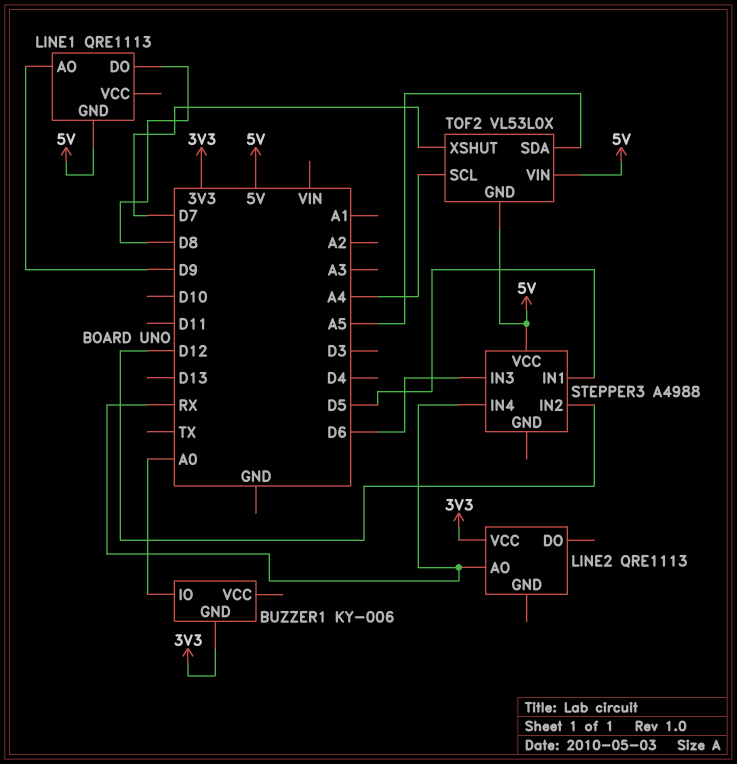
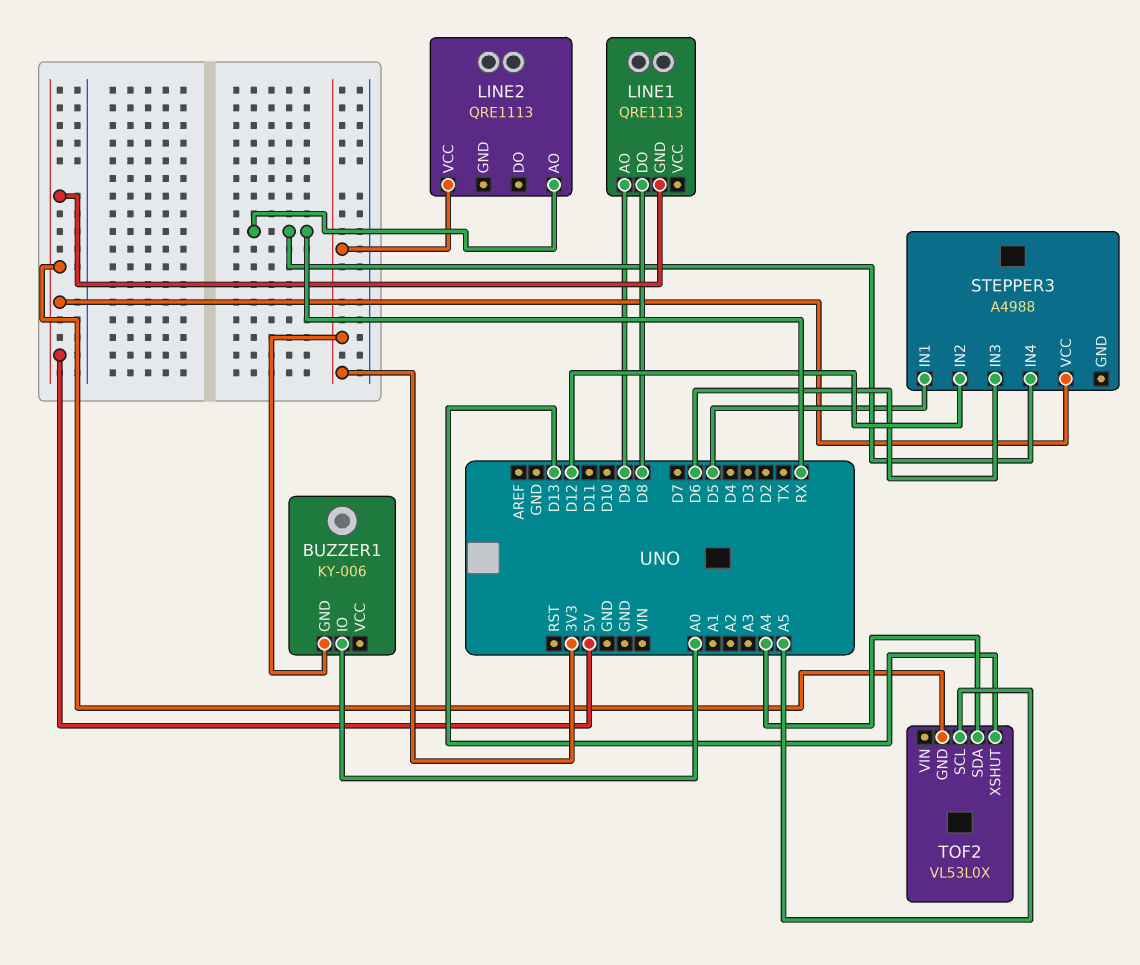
TOF2 pin SCL: A4 -> A5
TOF2 pin SDA: A5 -> A4
TOF2 pin VIN: 5V -> none
TOF2 pin XSHUT: D7 -> D13

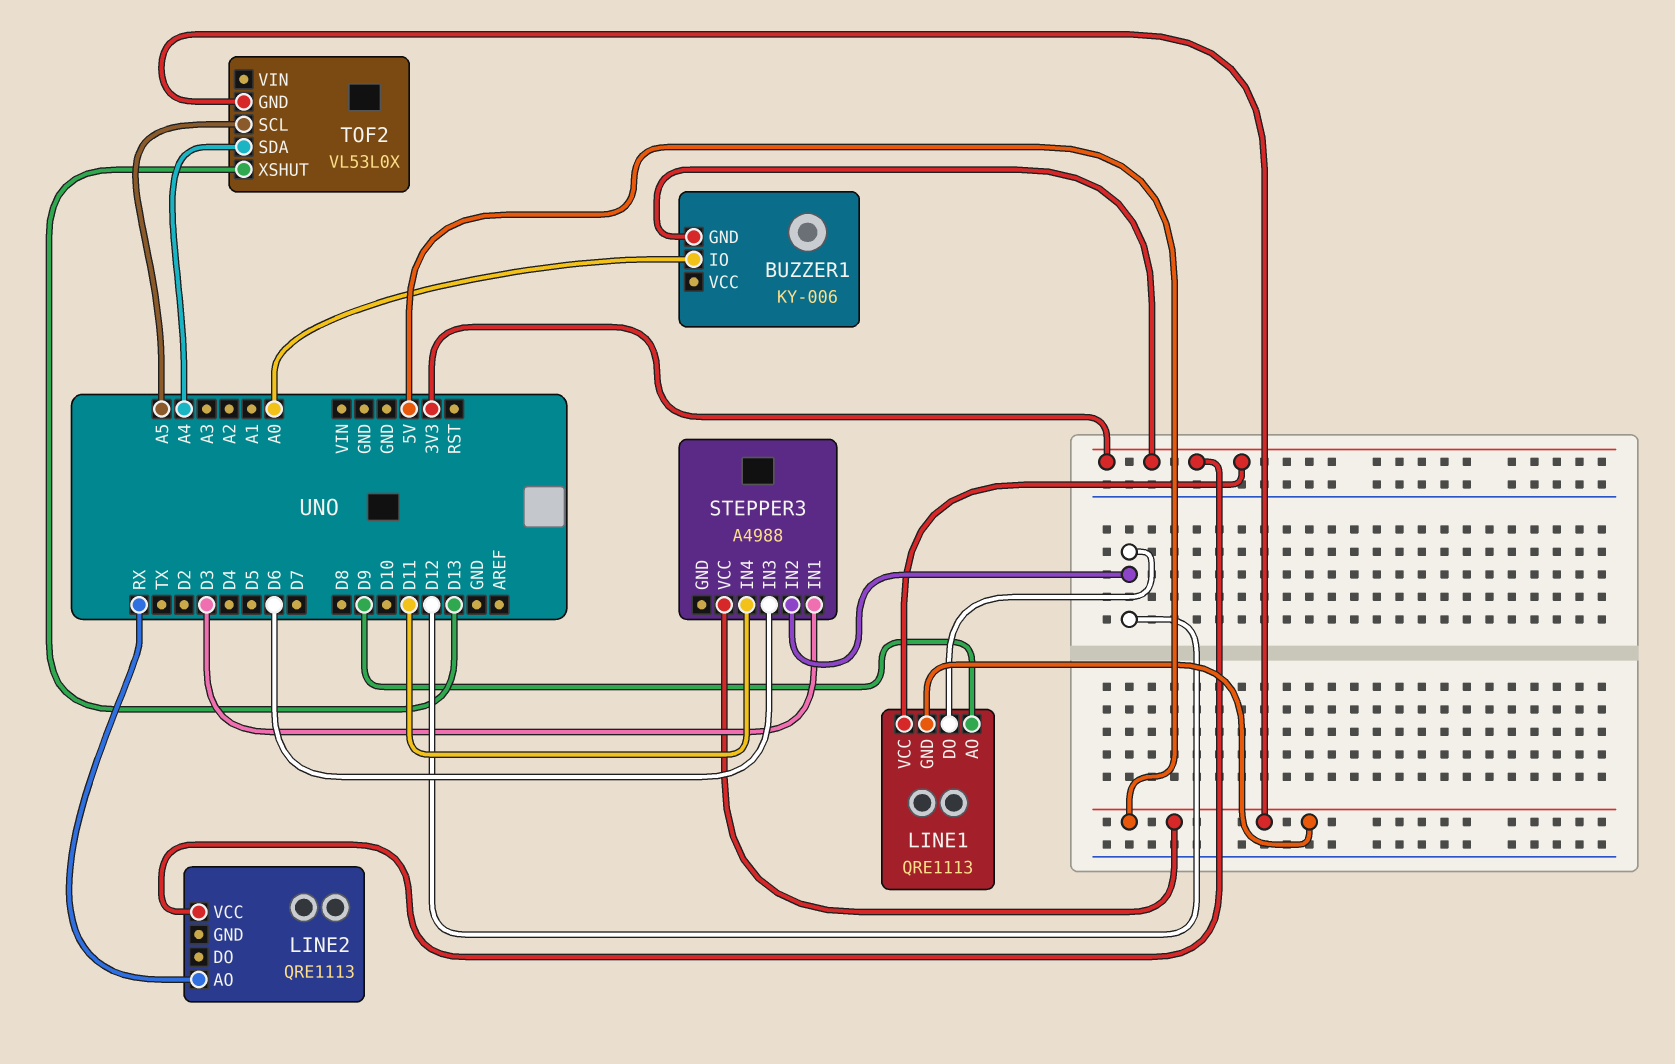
LINE1 pin DO: D8 -> D12
LINE1 pin VCC: none -> 3V3
STEPPER3 pin IN1: D5 -> D3
STEPPER3 pin IN4: RX -> D11

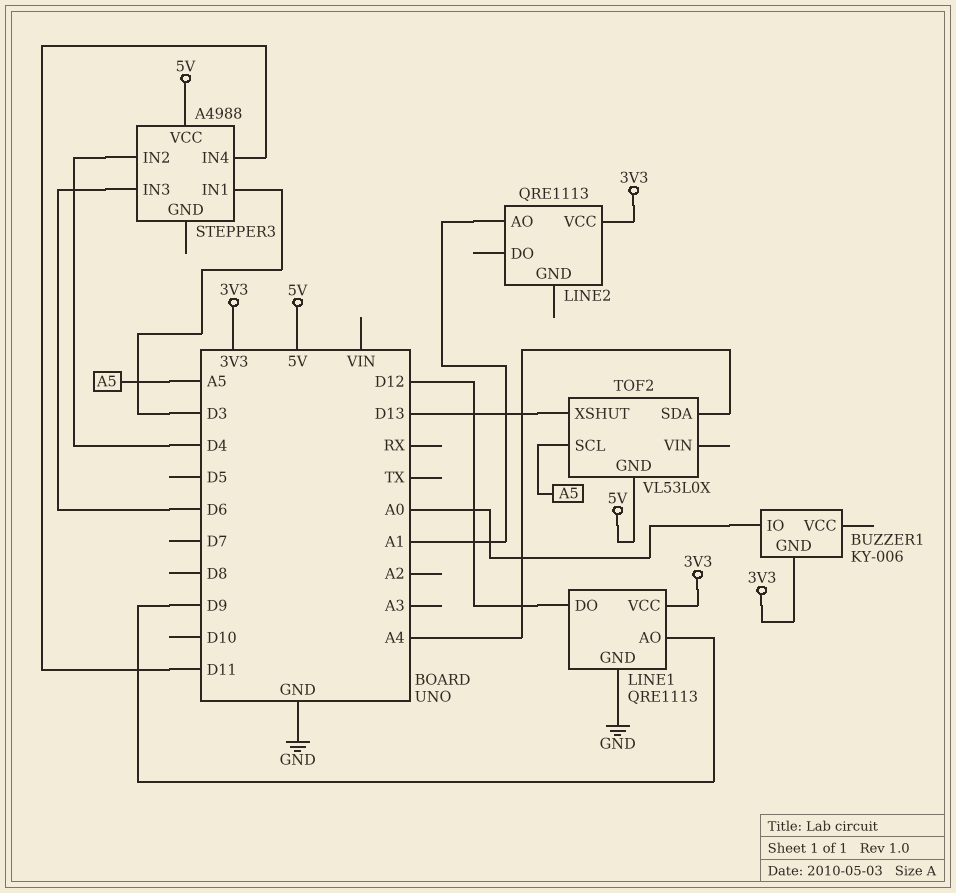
LINE1 pin GND: 5V -> GND
LINE2 pin AO: RX -> A1
STEPPER3 pin IN2: D12 -> D4

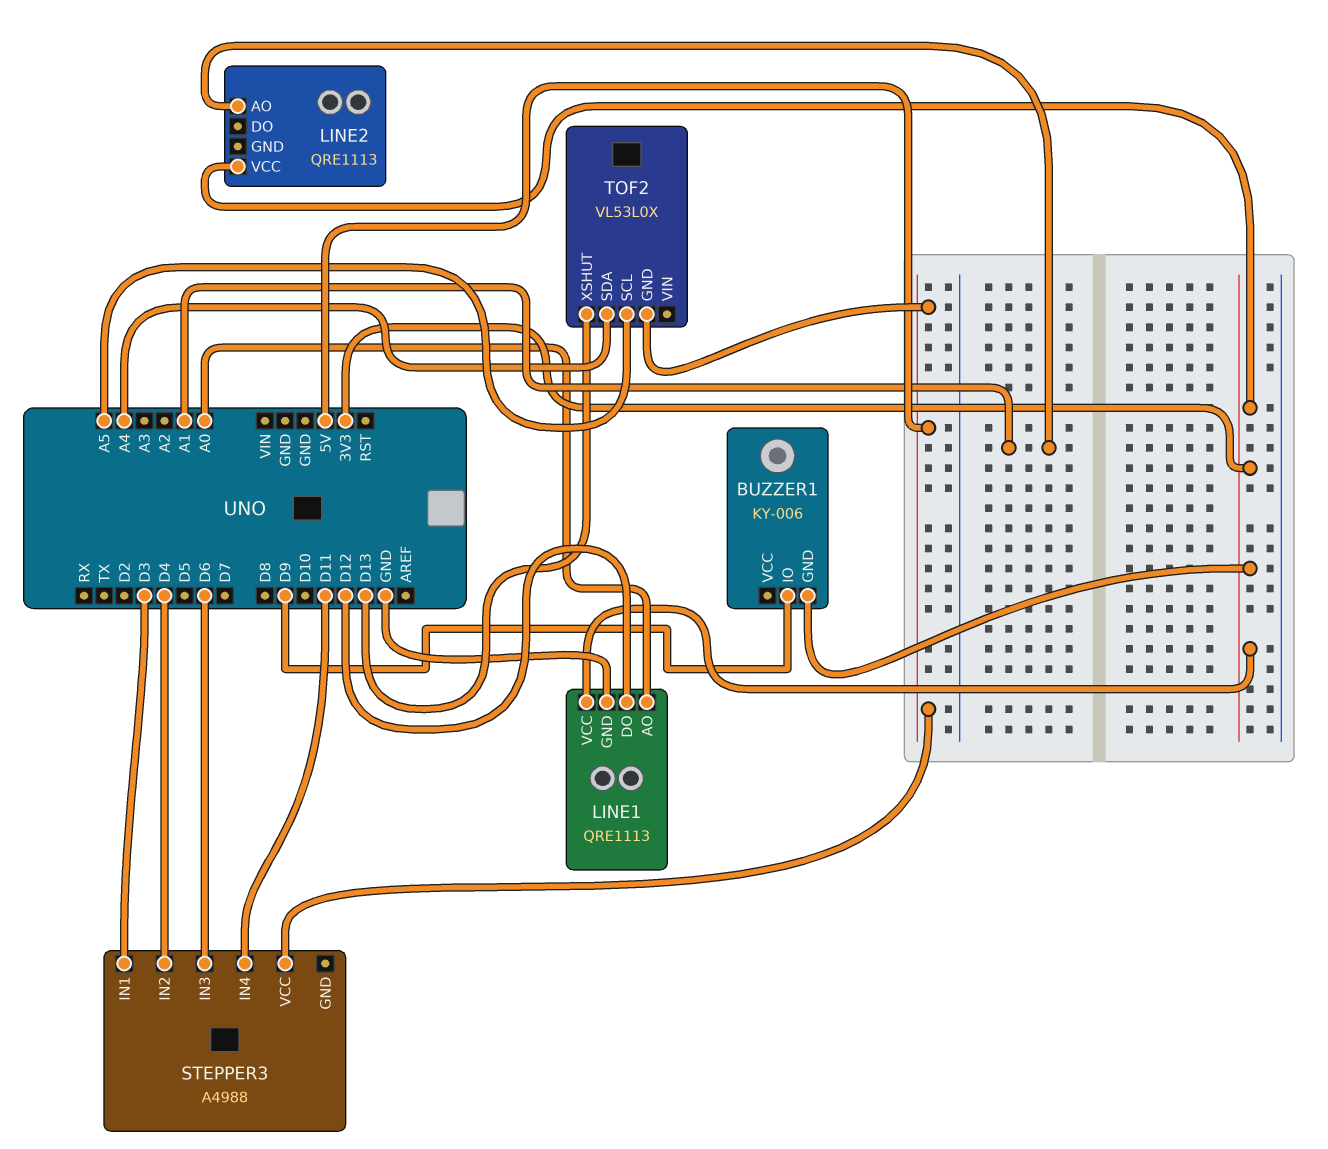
BUZZER1 pin IO: A0 -> D9
LINE1 pin AO: D9 -> A0

